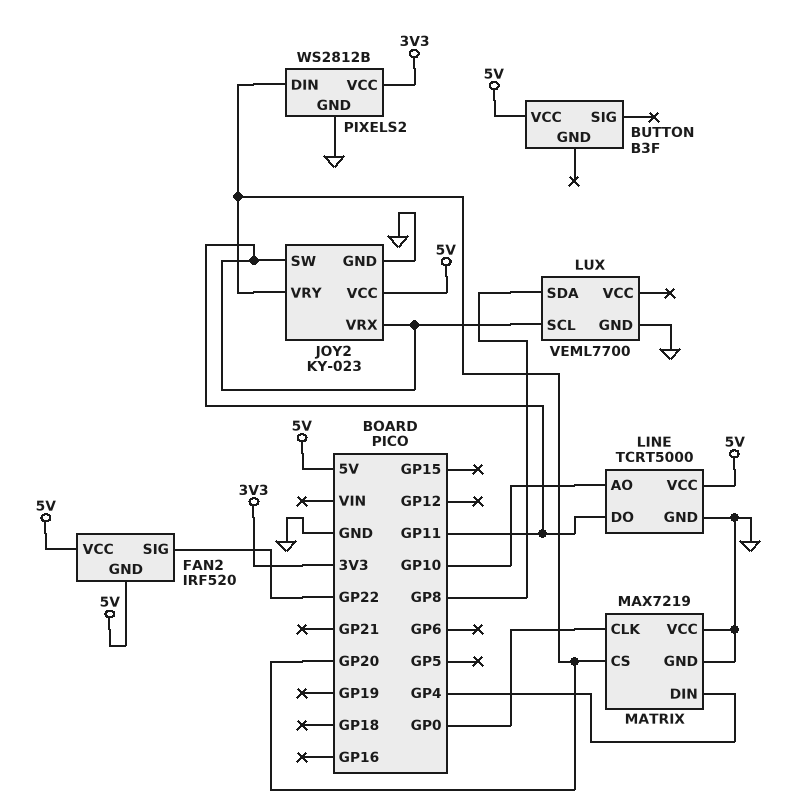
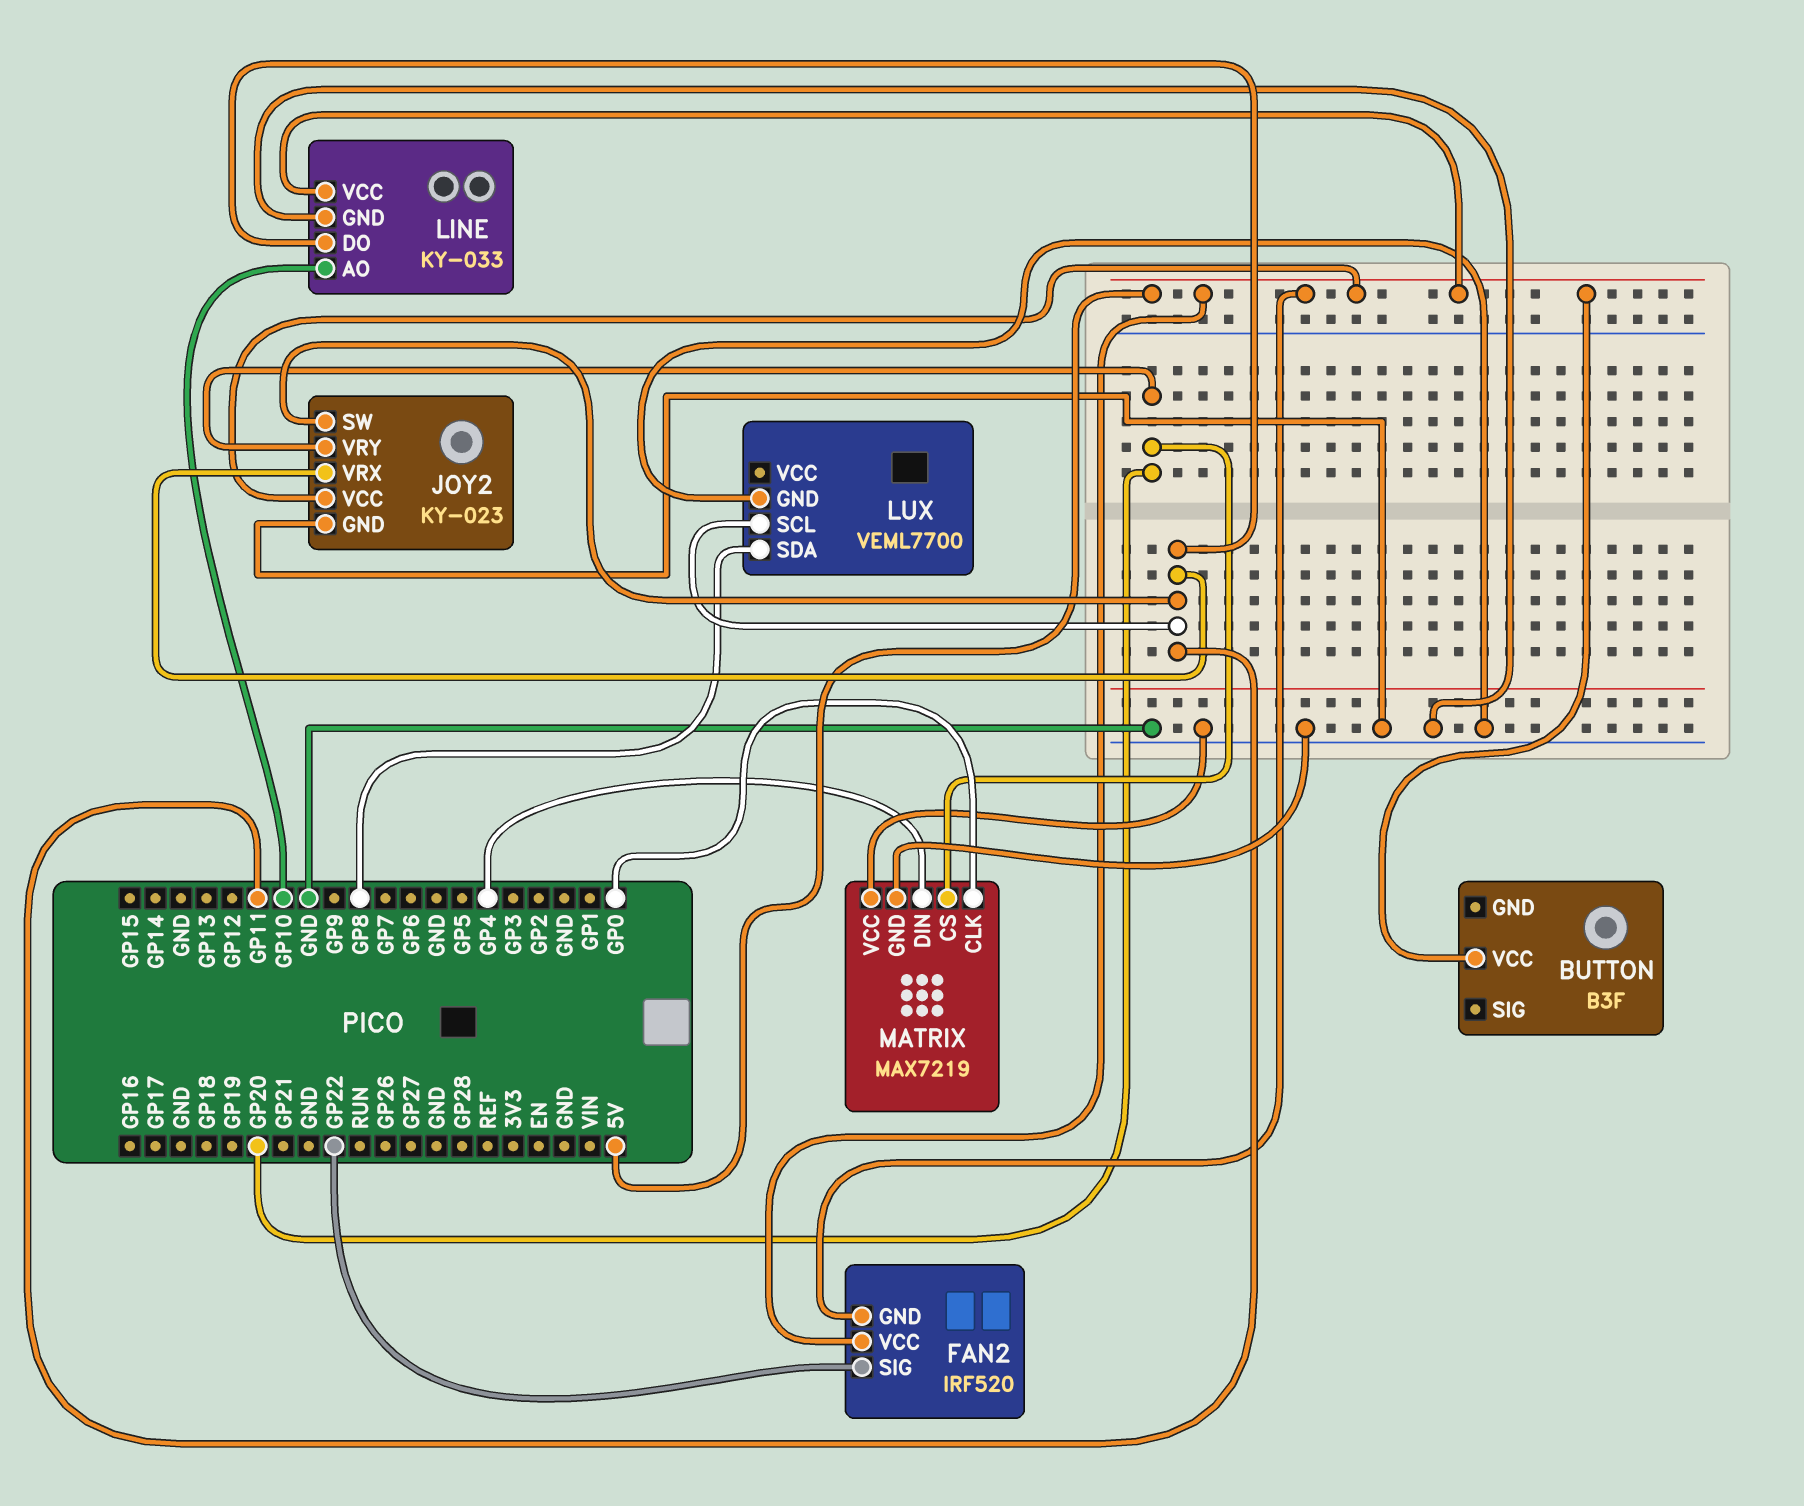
LINE: TCRT5000 -> KY-033
PIXELS2: WS2812B -> none
PIXELS2 pin DIN: GP20 -> none
PIXELS2 pin GND: GND -> none
PIXELS2 pin VCC: 3V3 -> none

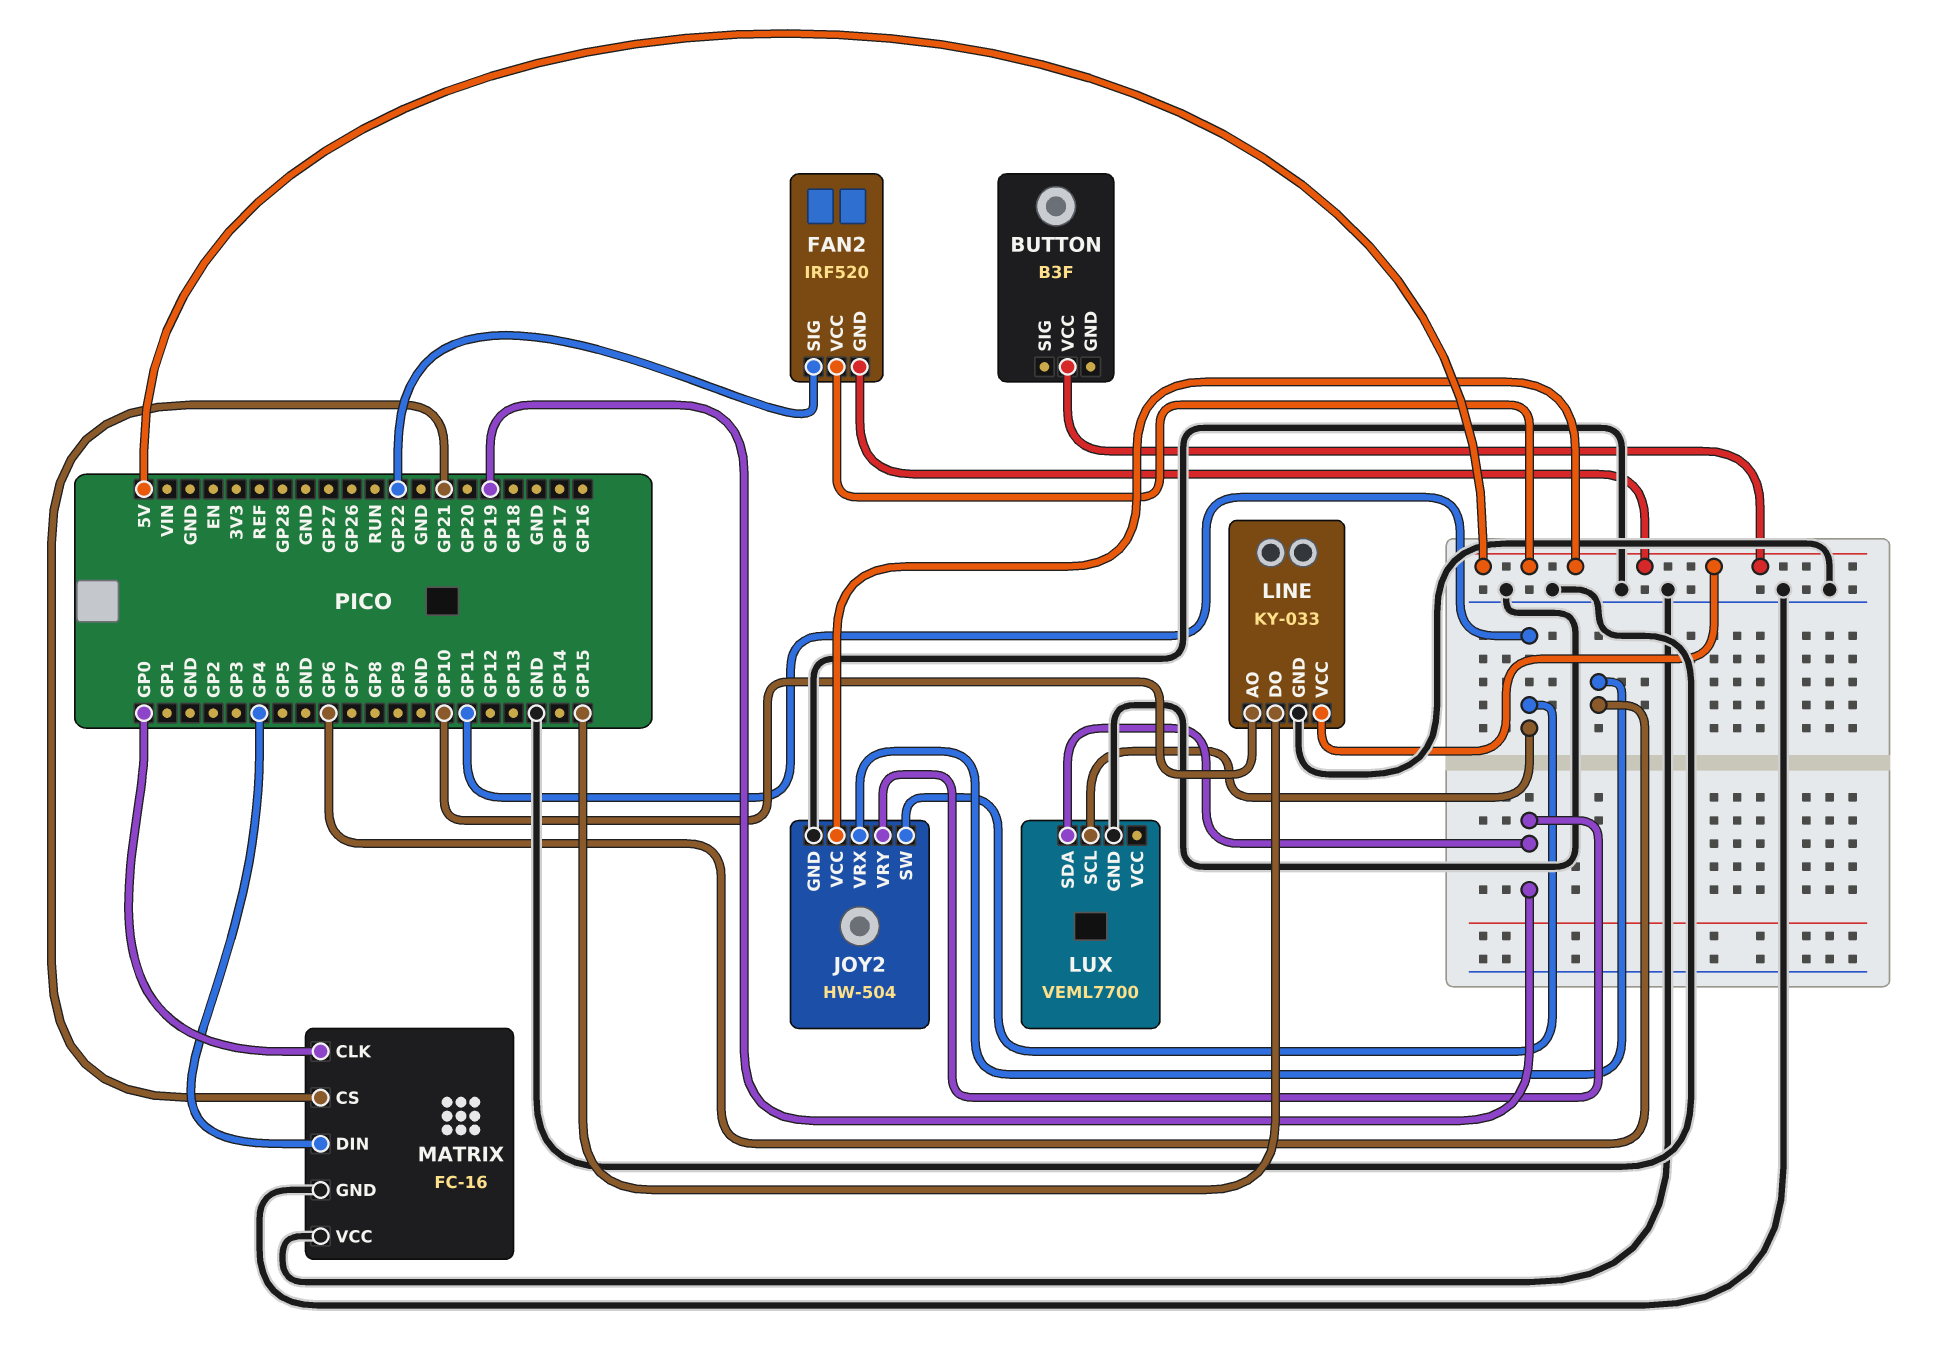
JOY2: KY-023 -> HW-504
JOY2 pin VRX: GP11 -> GP6
JOY2 pin VRY: GP20 -> GP19
LINE pin DO: GP11 -> GP15
LUX pin SDA: GP8 -> GP19
MATRIX: MAX7219 -> FC-16
MATRIX pin CS: GP20 -> GP21

